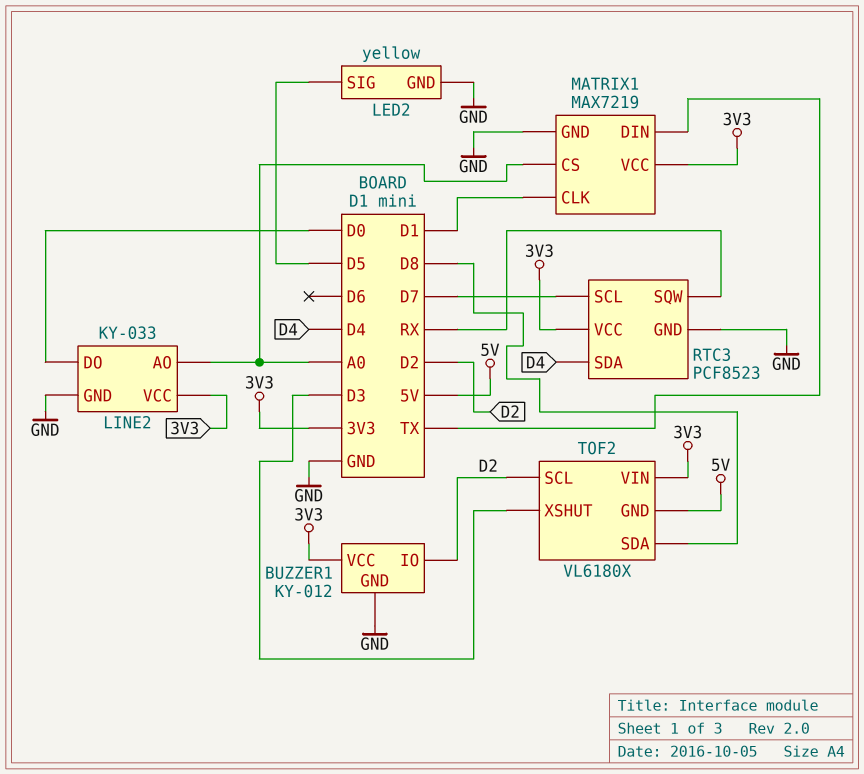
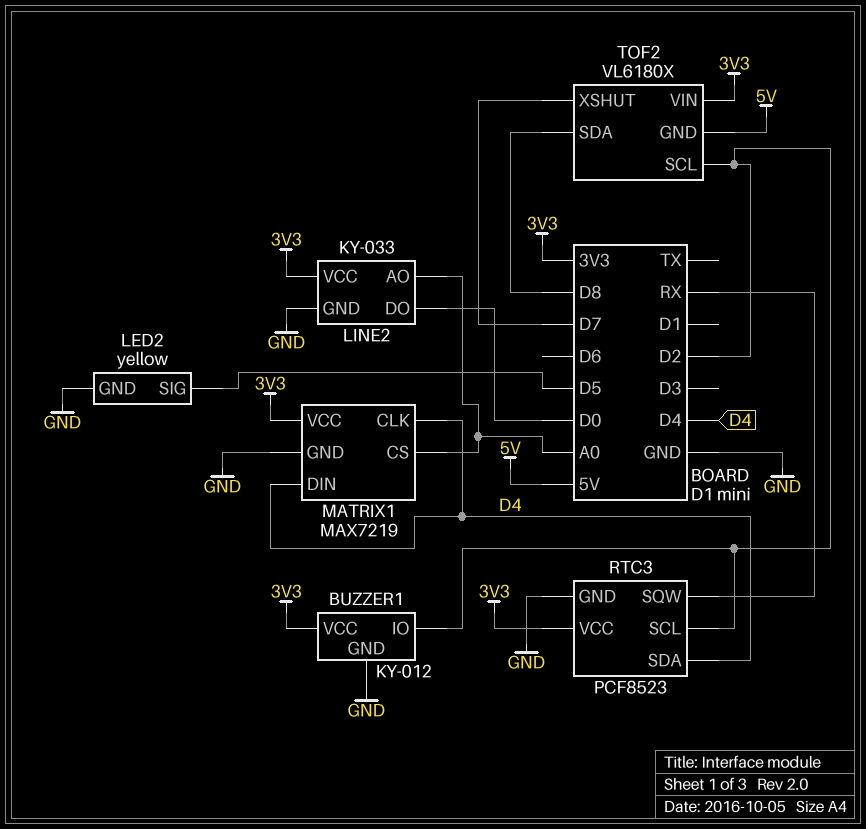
MATRIX1 pin CLK: D1 -> D4
MATRIX1 pin DIN: TX -> D4
RTC3 pin SCL: D7 -> D2
TOF2 pin XSHUT: D3 -> D7

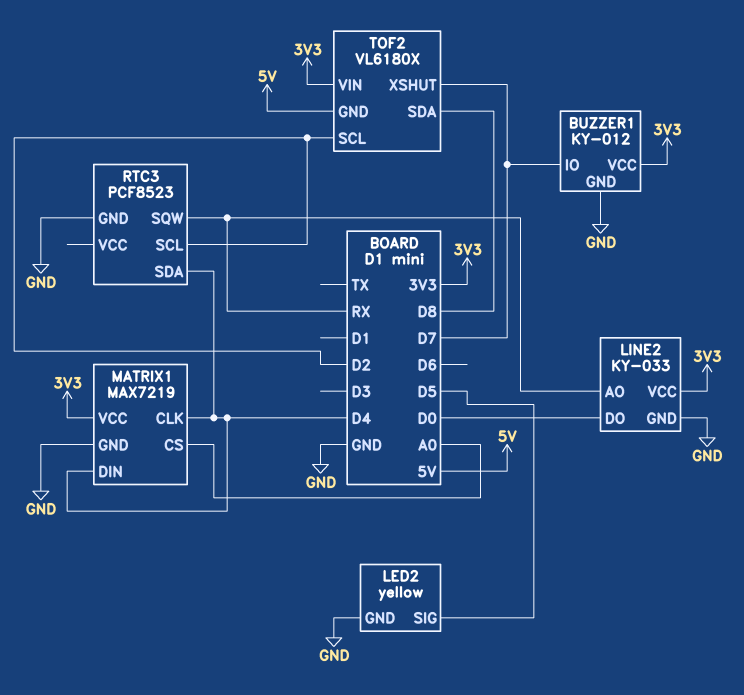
BUZZER1 pin IO: D2 -> D7
LINE2 pin AO: A0 -> RX
RTC3 pin VCC: 3V3 -> none

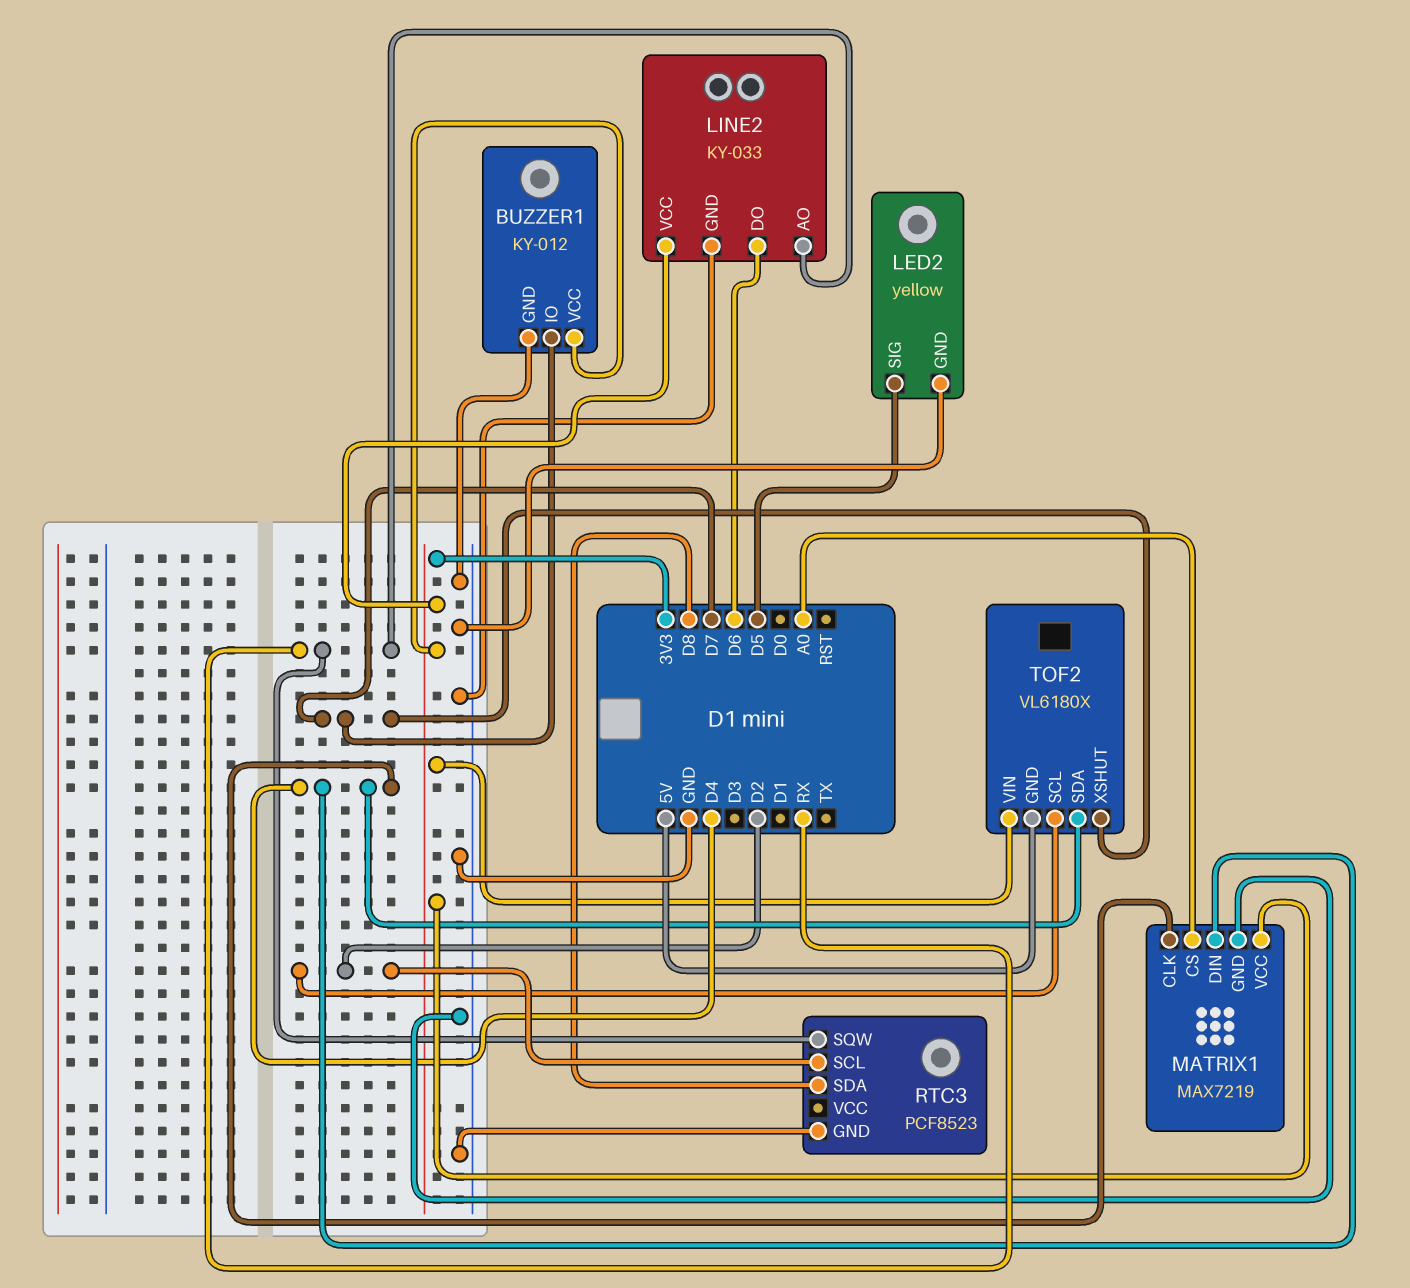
LINE2 pin DO: D0 -> D6
RTC3 pin SDA: D4 -> D8
TOF2 pin SDA: D8 -> D4

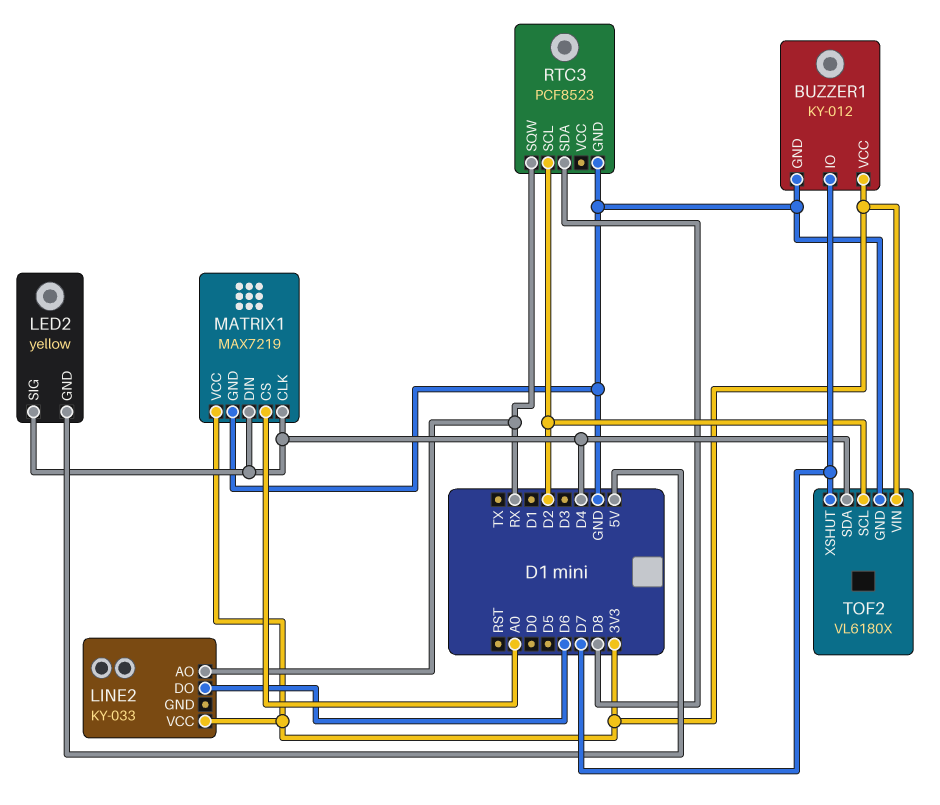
LED2 pin GND: GND -> 5V
LED2 pin SIG: D5 -> D4
LINE2 pin GND: GND -> none
TOF2 pin GND: 5V -> GND

